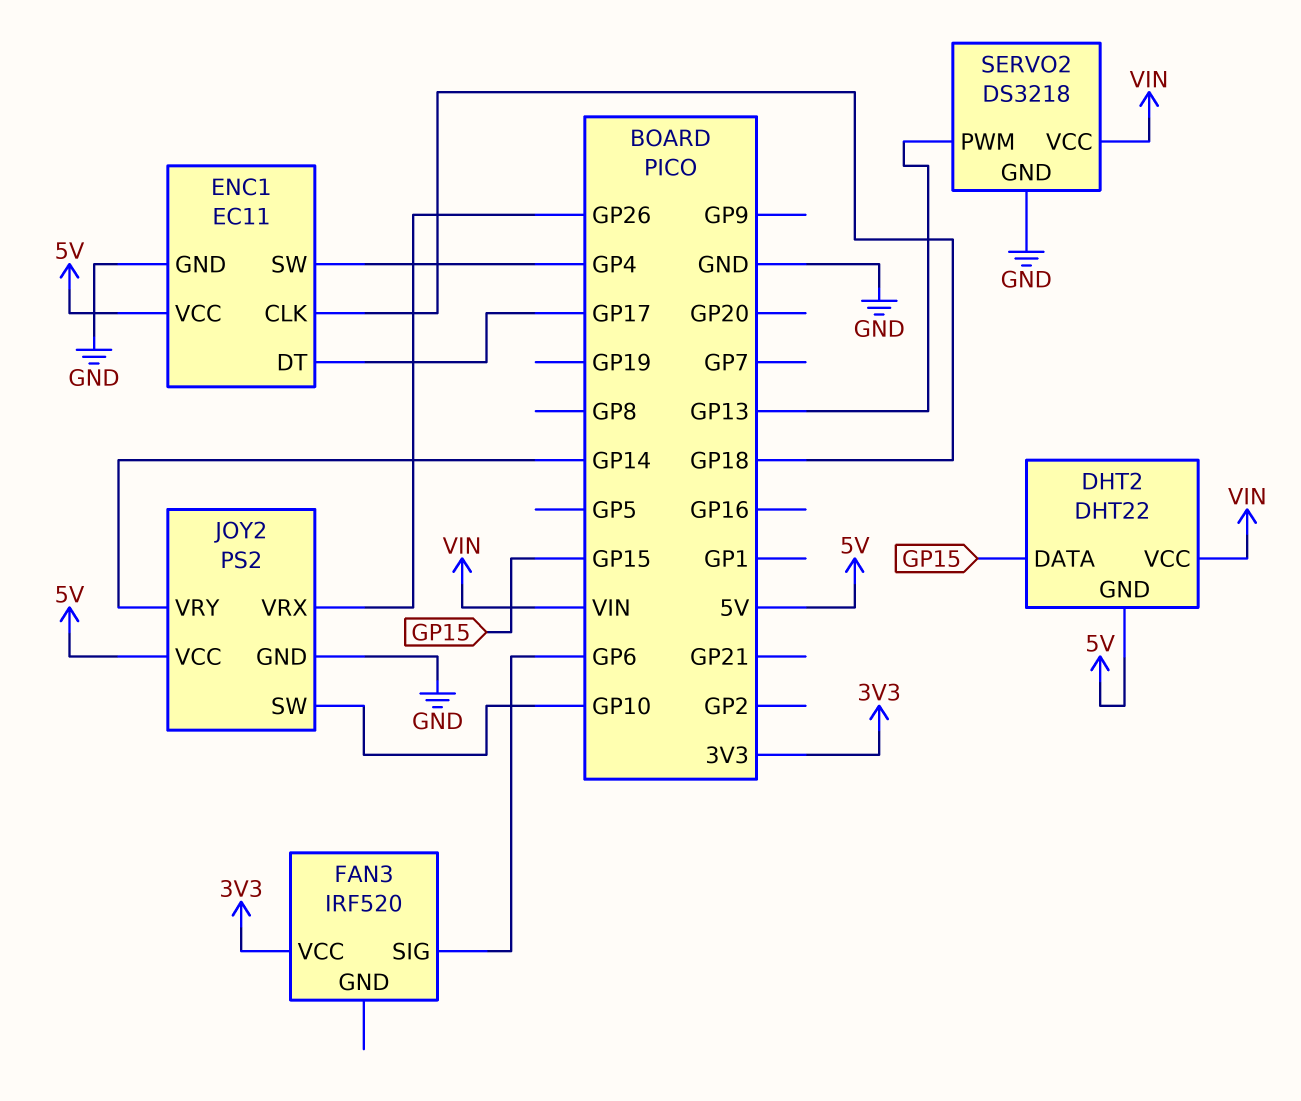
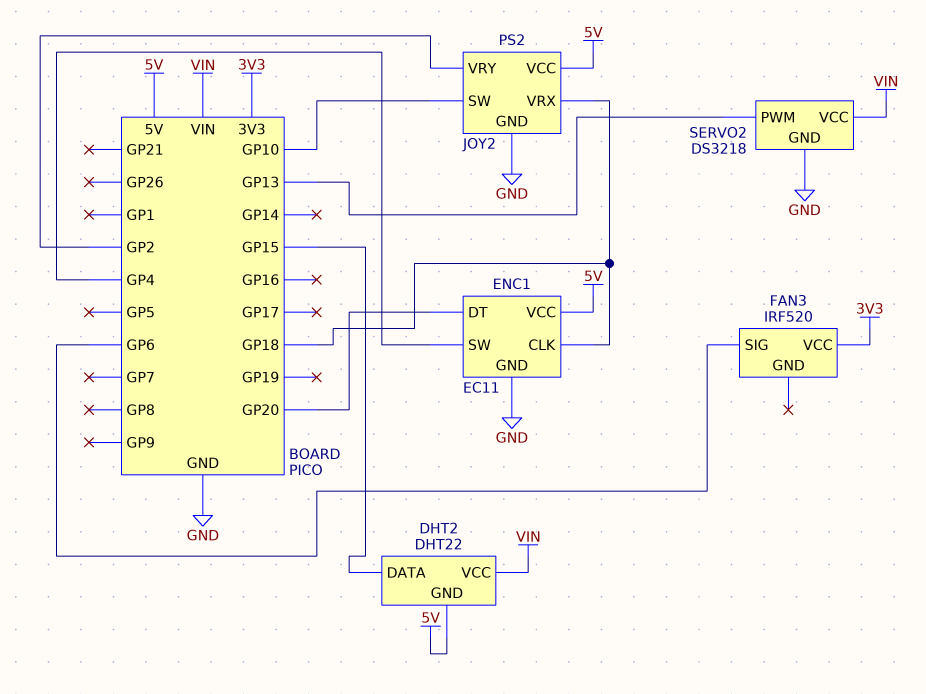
ENC1 pin DT: GP17 -> GP20
JOY2 pin VRX: GP26 -> GP18
JOY2 pin VRY: GP14 -> GP2

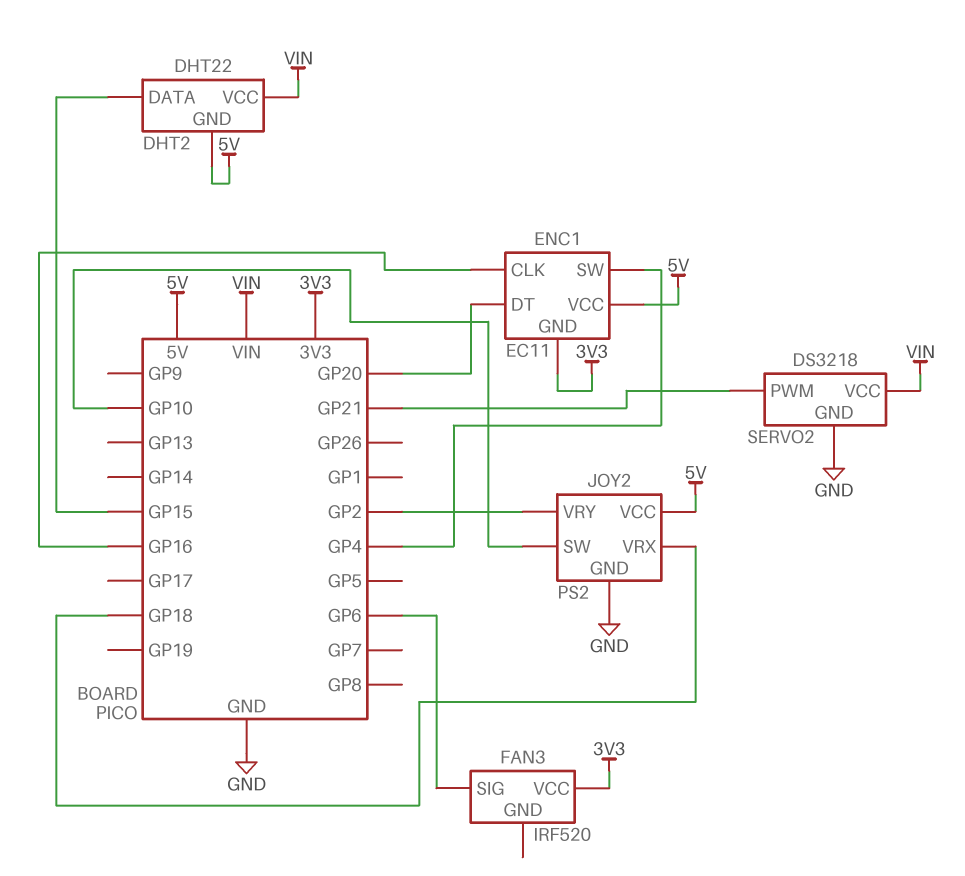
ENC1 pin CLK: GP18 -> GP16
ENC1 pin GND: GND -> 3V3
SERVO2 pin PWM: GP13 -> GP21

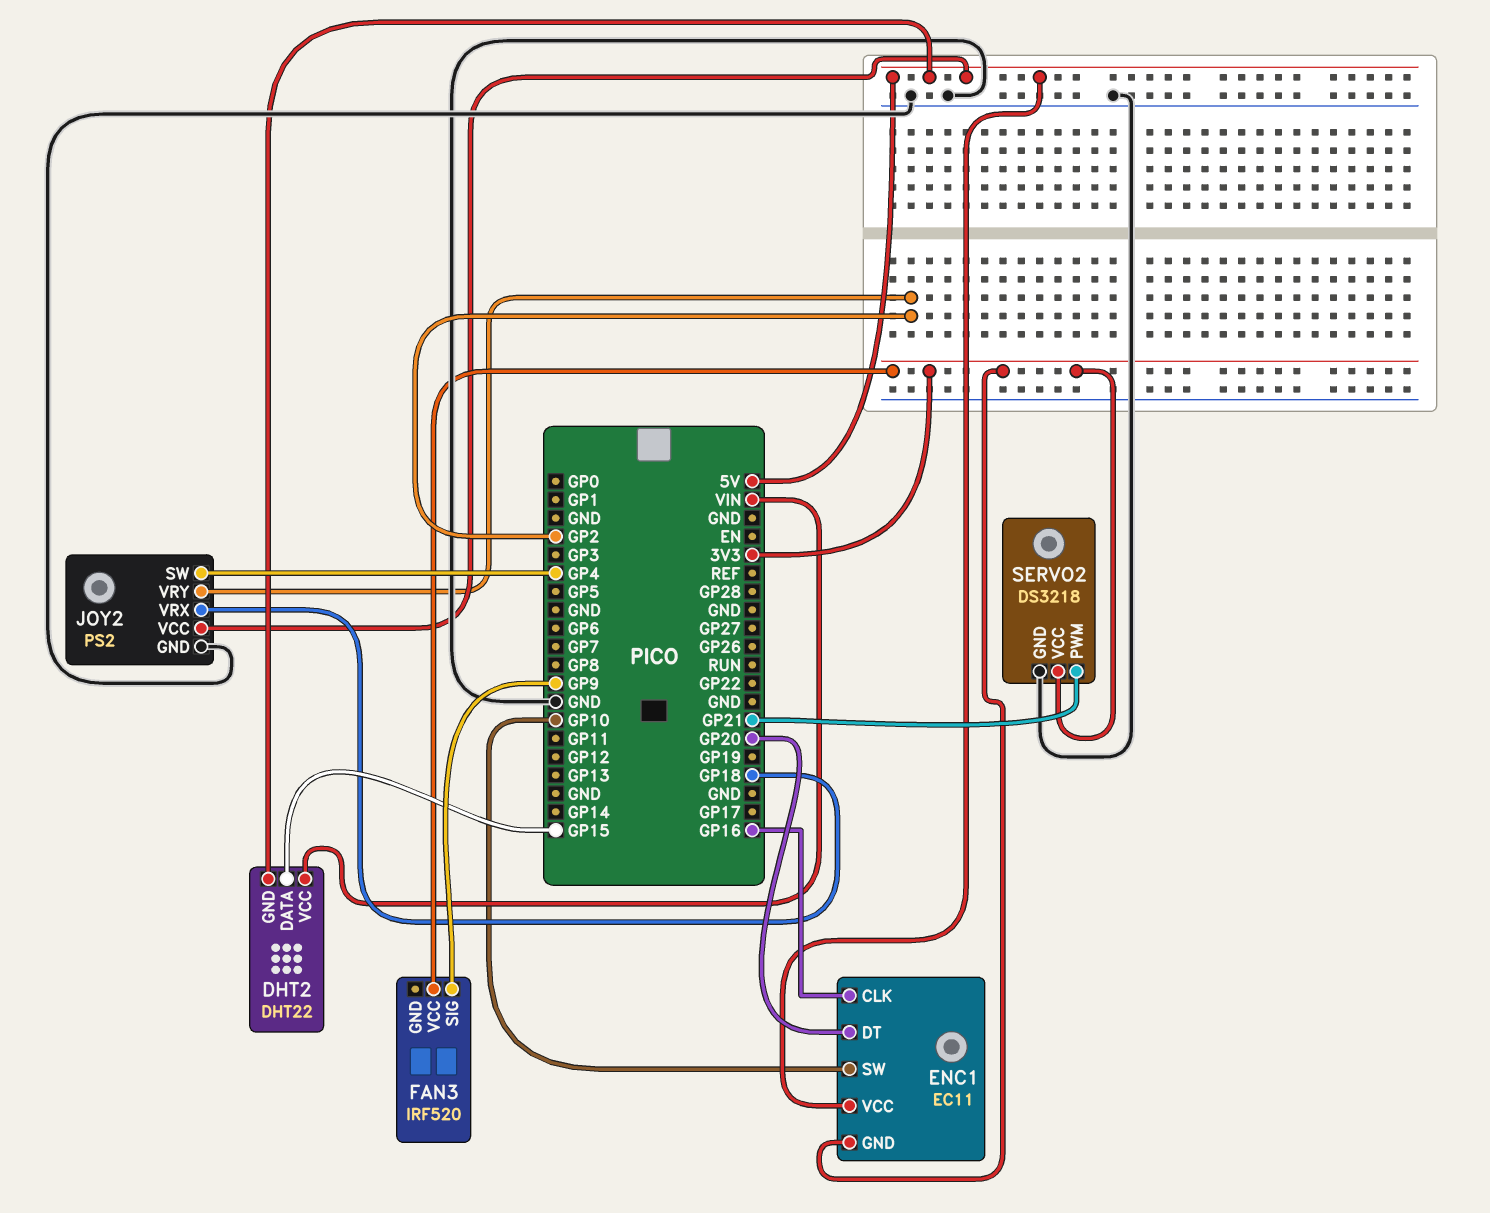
ENC1 pin SW: GP4 -> GP10
FAN3 pin SIG: GP6 -> GP9
JOY2 pin SW: GP10 -> GP4
SERVO2 pin VCC: VIN -> 3V3

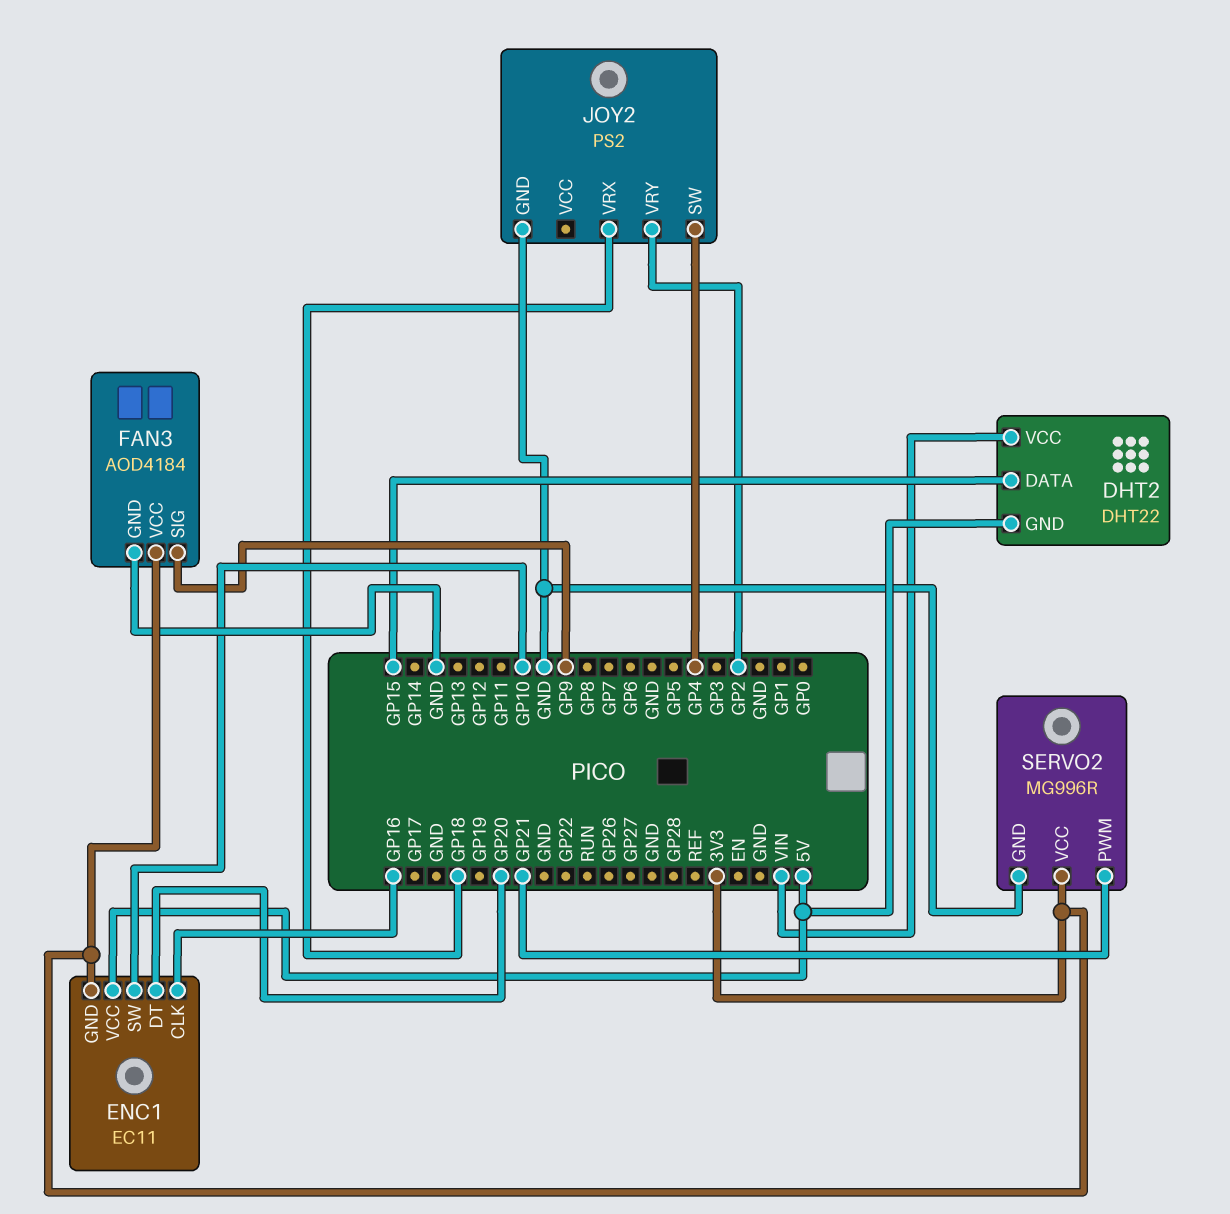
FAN3: IRF520 -> AOD4184
FAN3 pin GND: none -> GND
JOY2 pin VCC: 5V -> none
SERVO2: DS3218 -> MG996R

